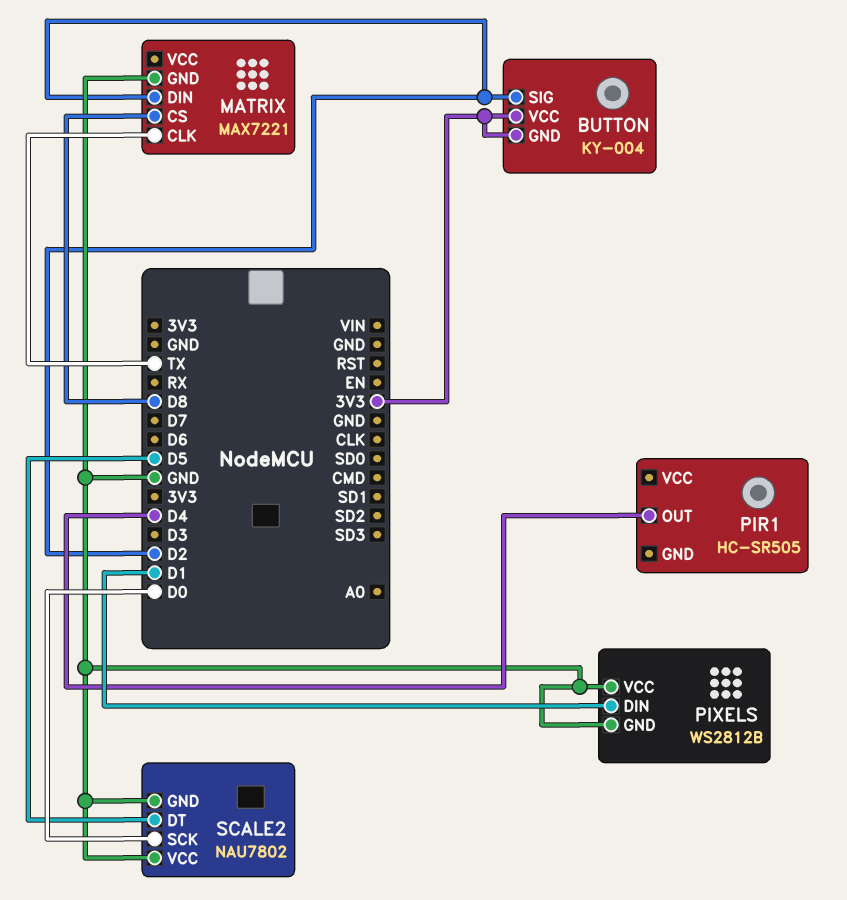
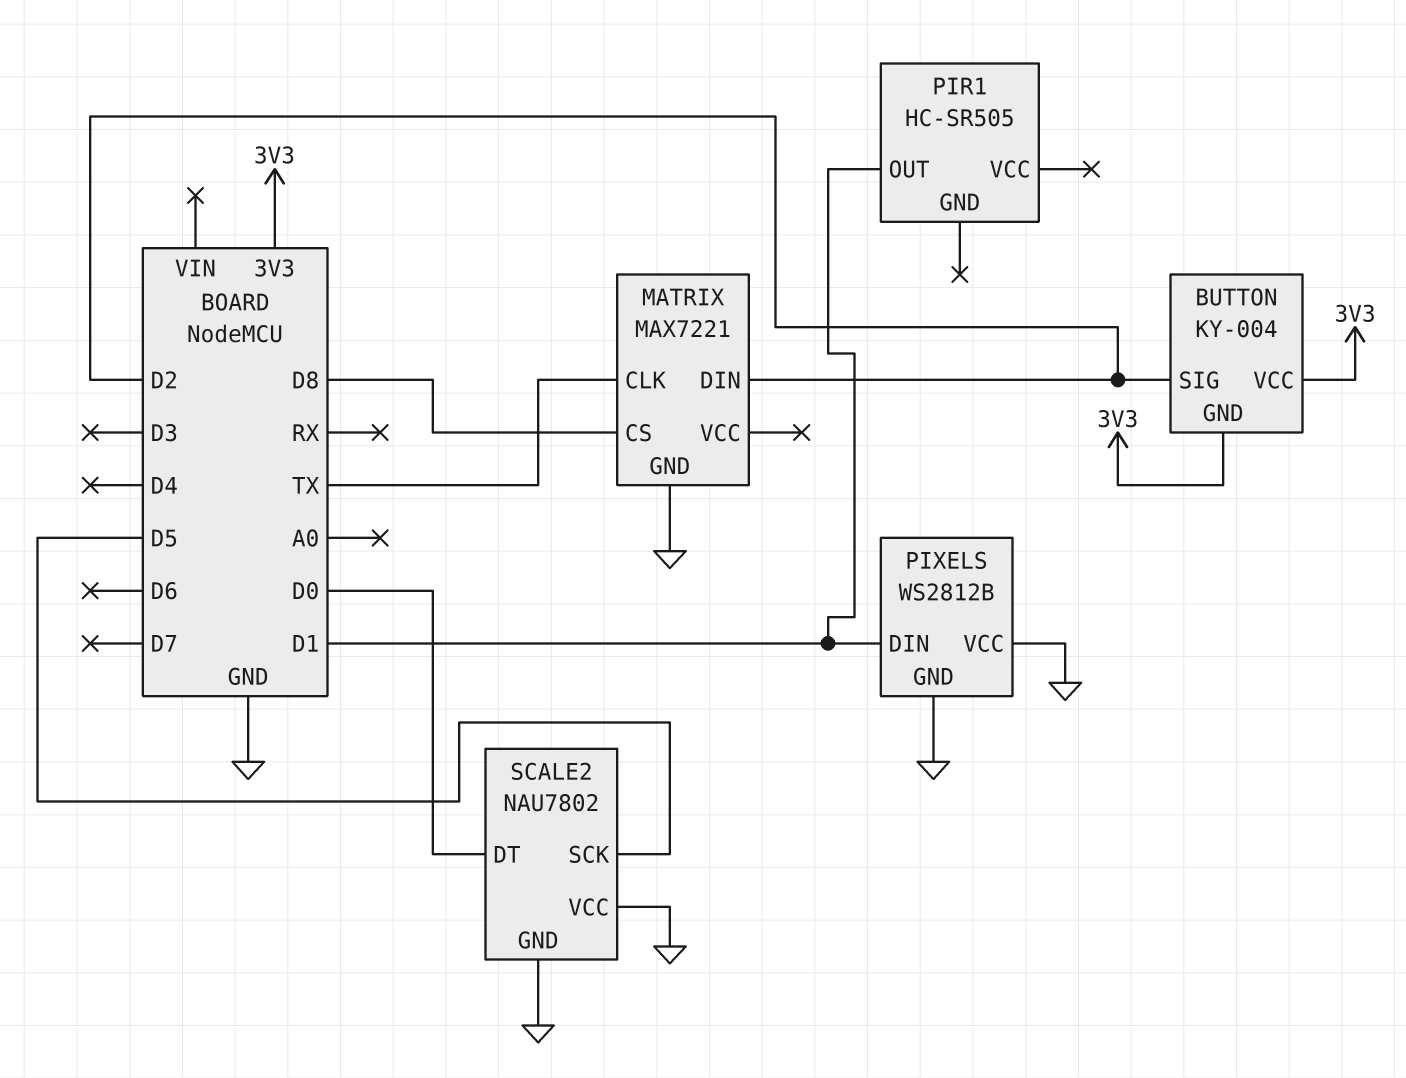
PIR1 pin OUT: D4 -> D1
SCALE2 pin DT: D5 -> D0
SCALE2 pin SCK: D0 -> D5

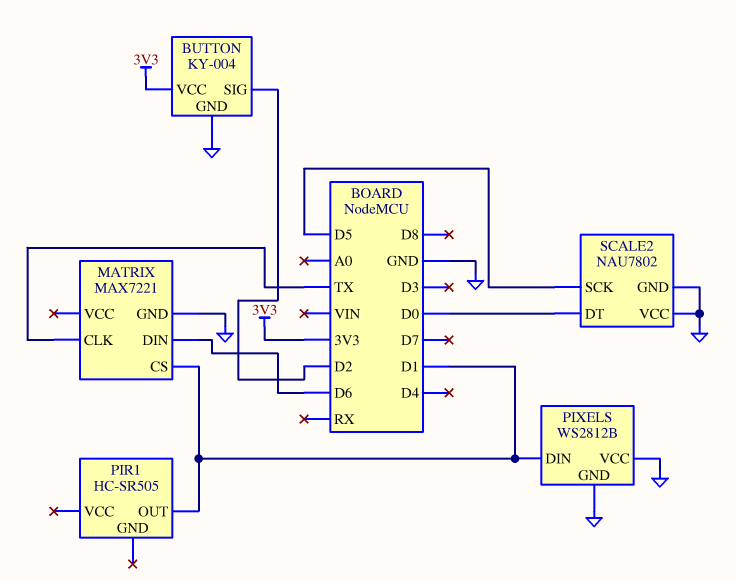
BUTTON pin GND: 3V3 -> GND
MATRIX pin CS: D8 -> D1
MATRIX pin DIN: D2 -> D6

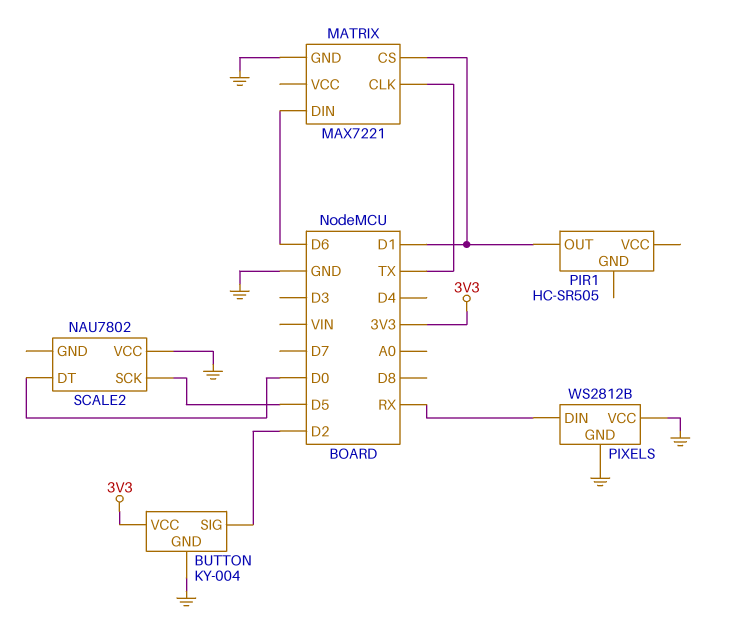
PIXELS pin DIN: D1 -> RX
SCALE2 pin GND: GND -> none

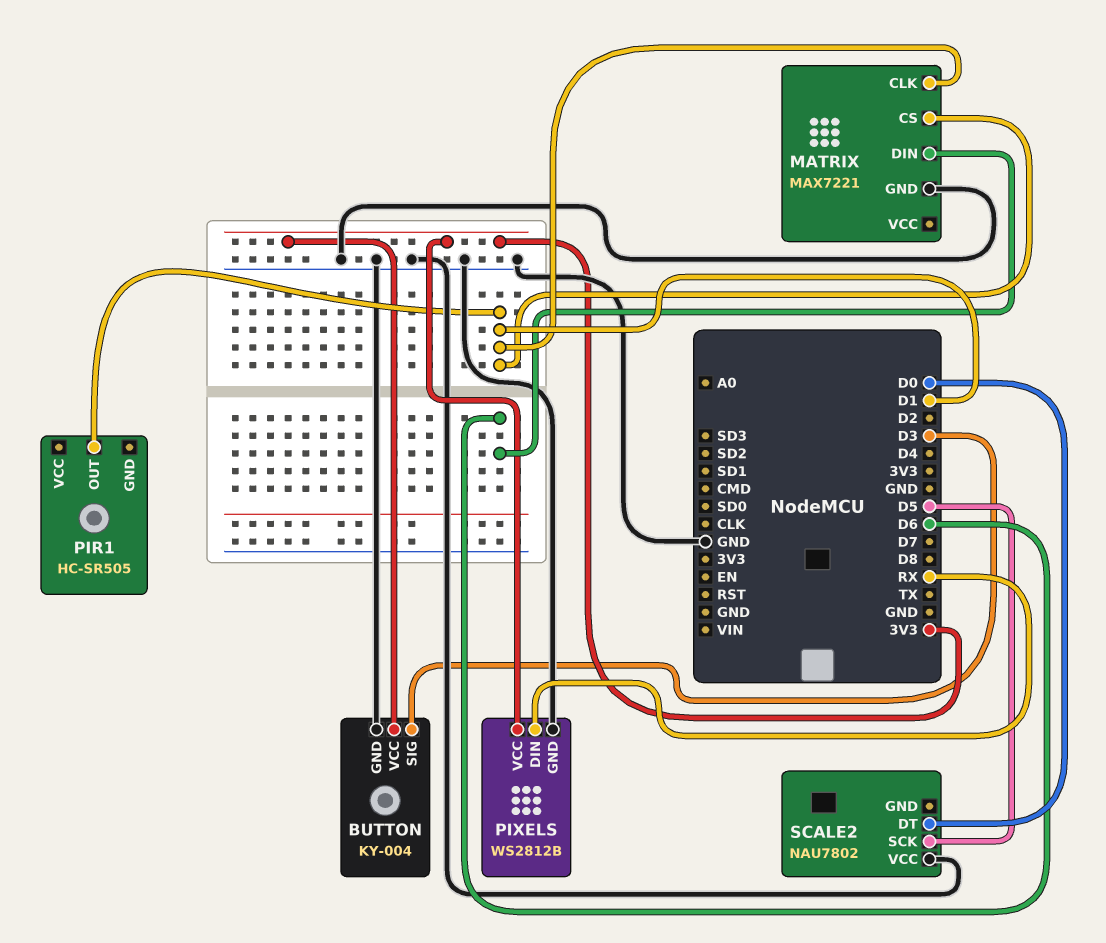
BUTTON pin SIG: D2 -> D3
MATRIX pin CLK: TX -> D1
PIXELS pin VCC: GND -> 3V3

